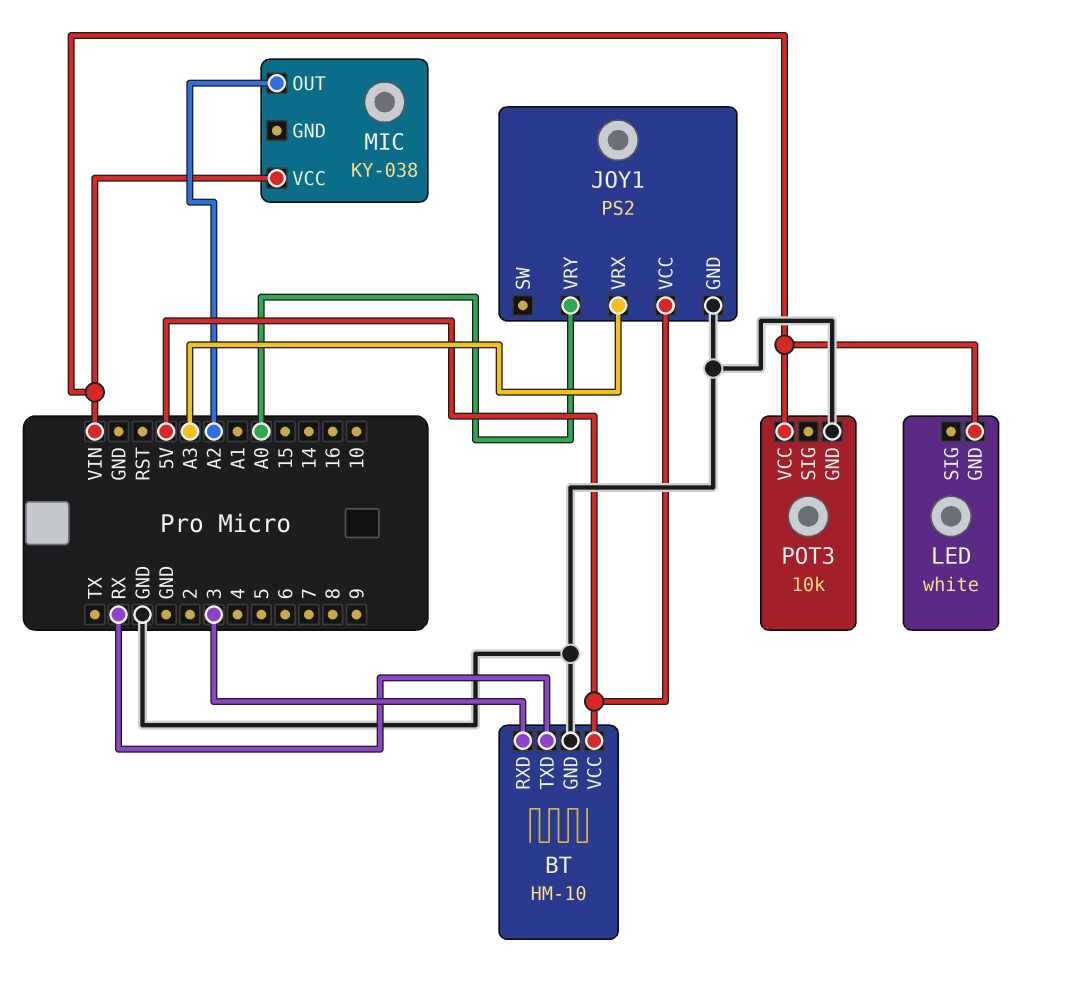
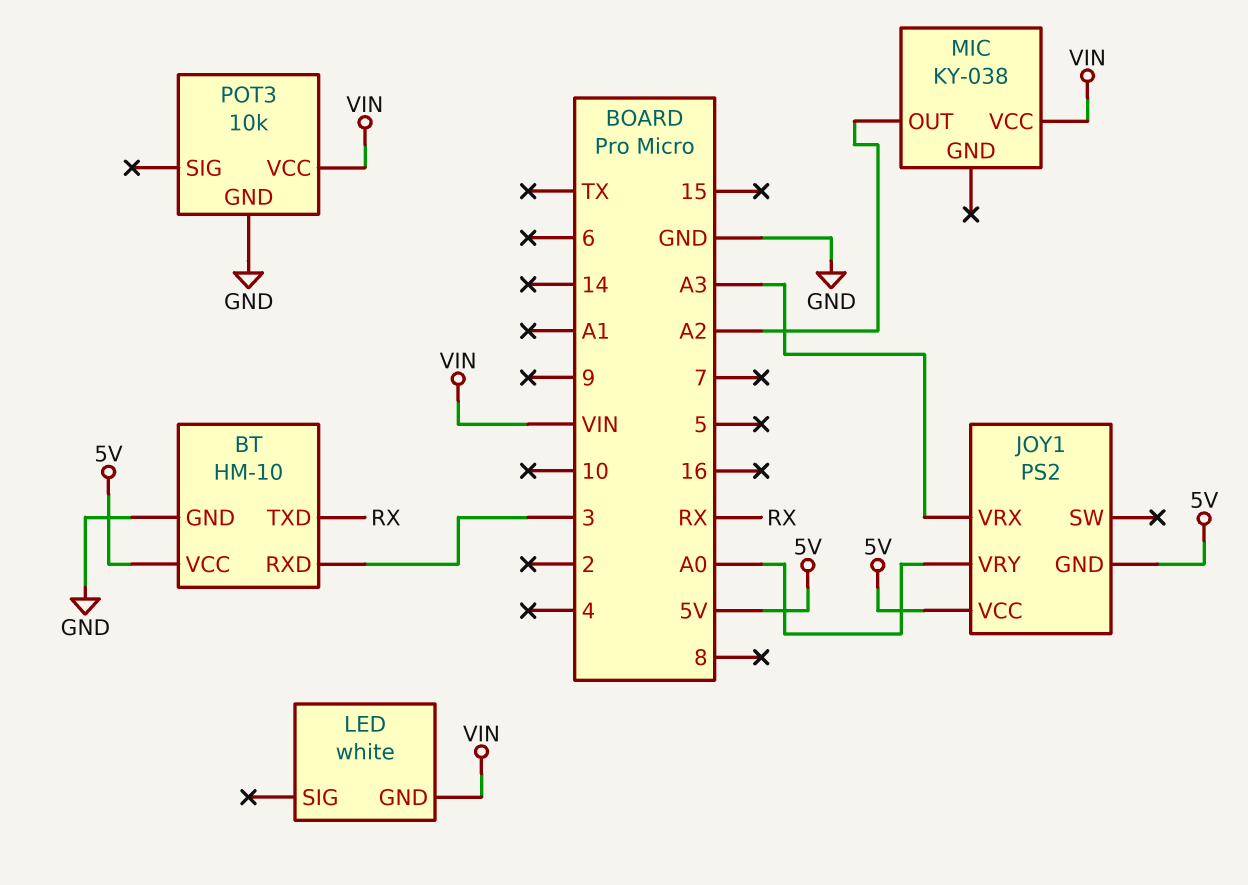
JOY1 pin GND: GND -> 5V

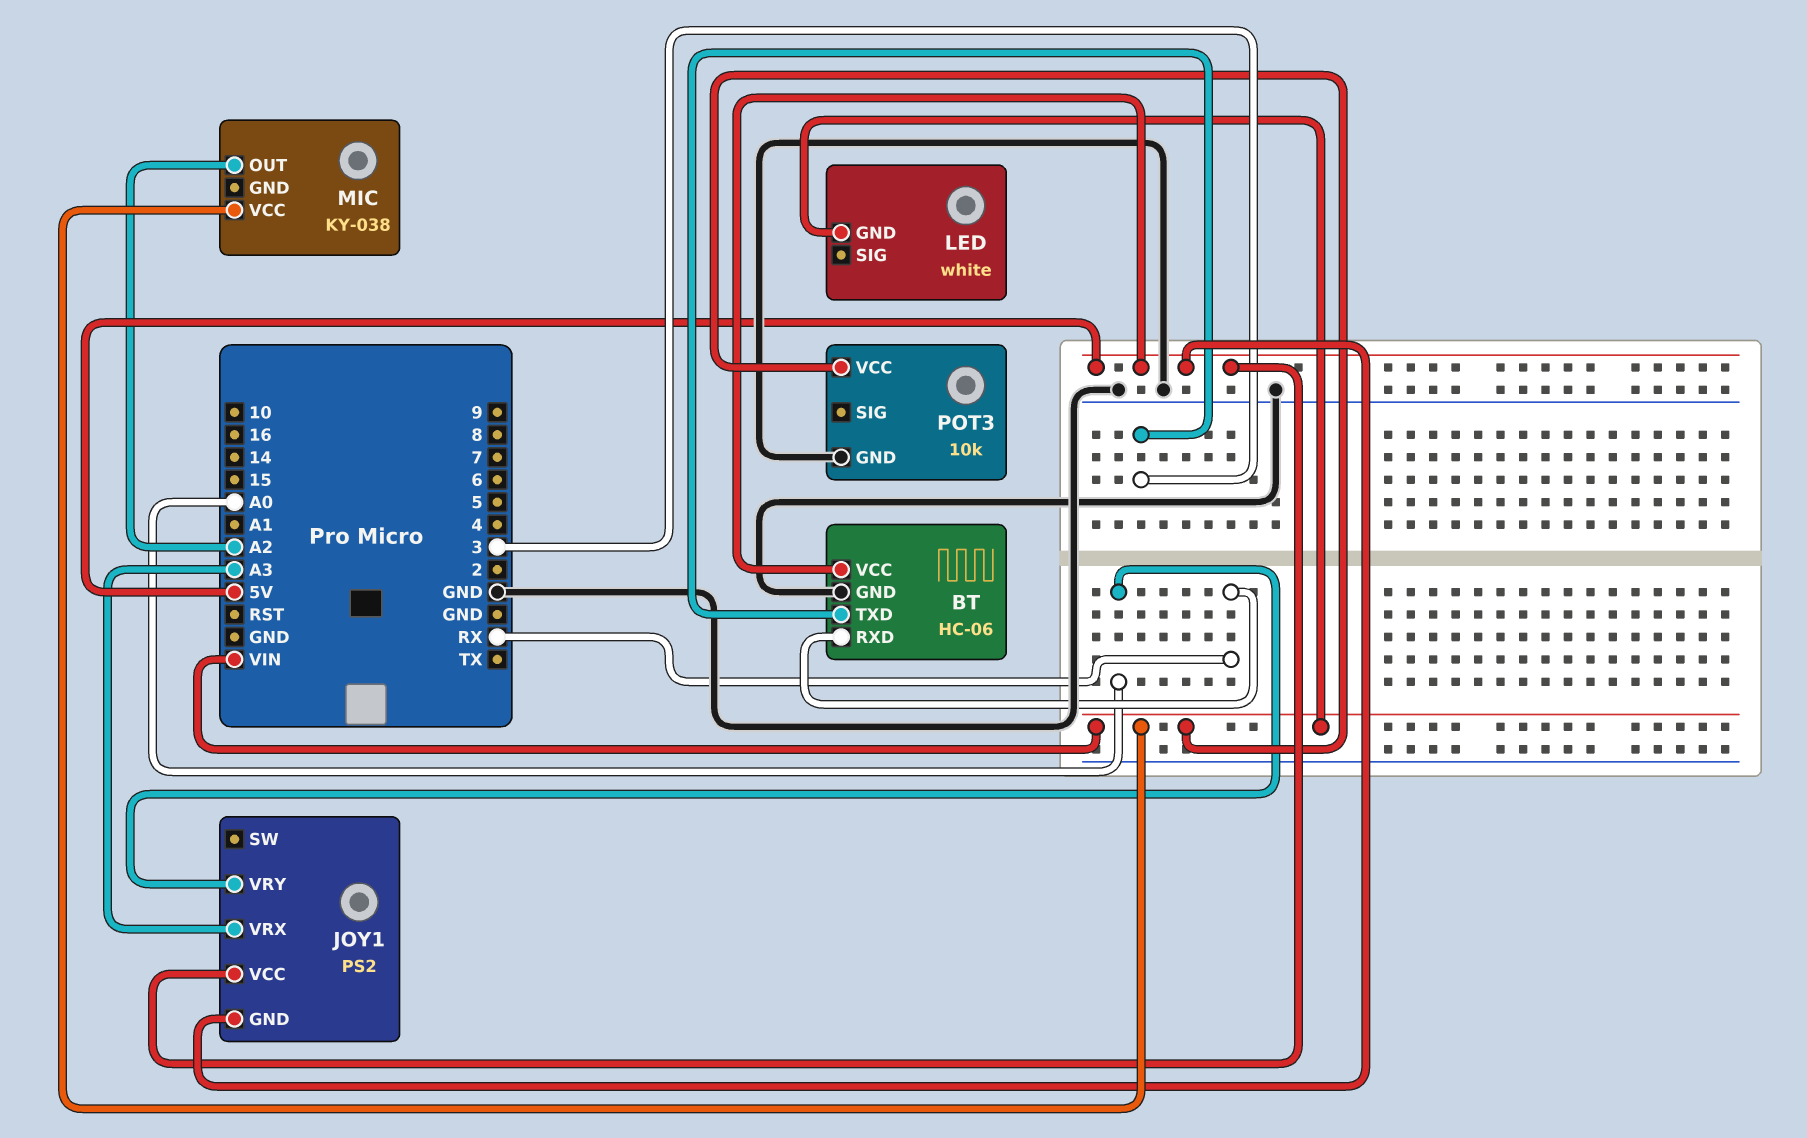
BT: HM-10 -> HC-06
BT pin RXD: 3 -> RX
BT pin TXD: RX -> 3

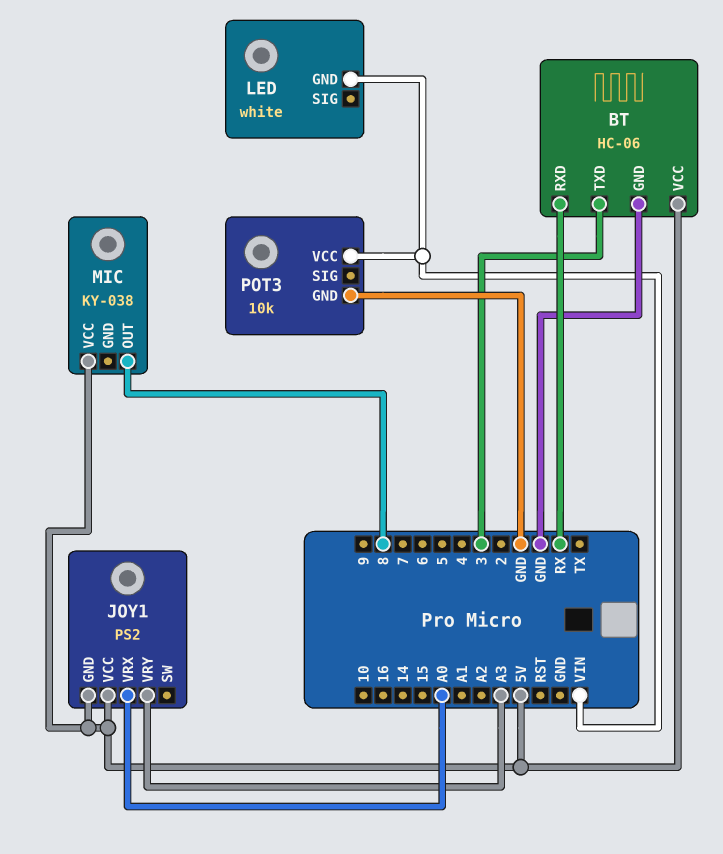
JOY1 pin VRX: A3 -> A0
JOY1 pin VRY: A0 -> A3
MIC pin OUT: A2 -> 8
MIC pin VCC: VIN -> 5V

